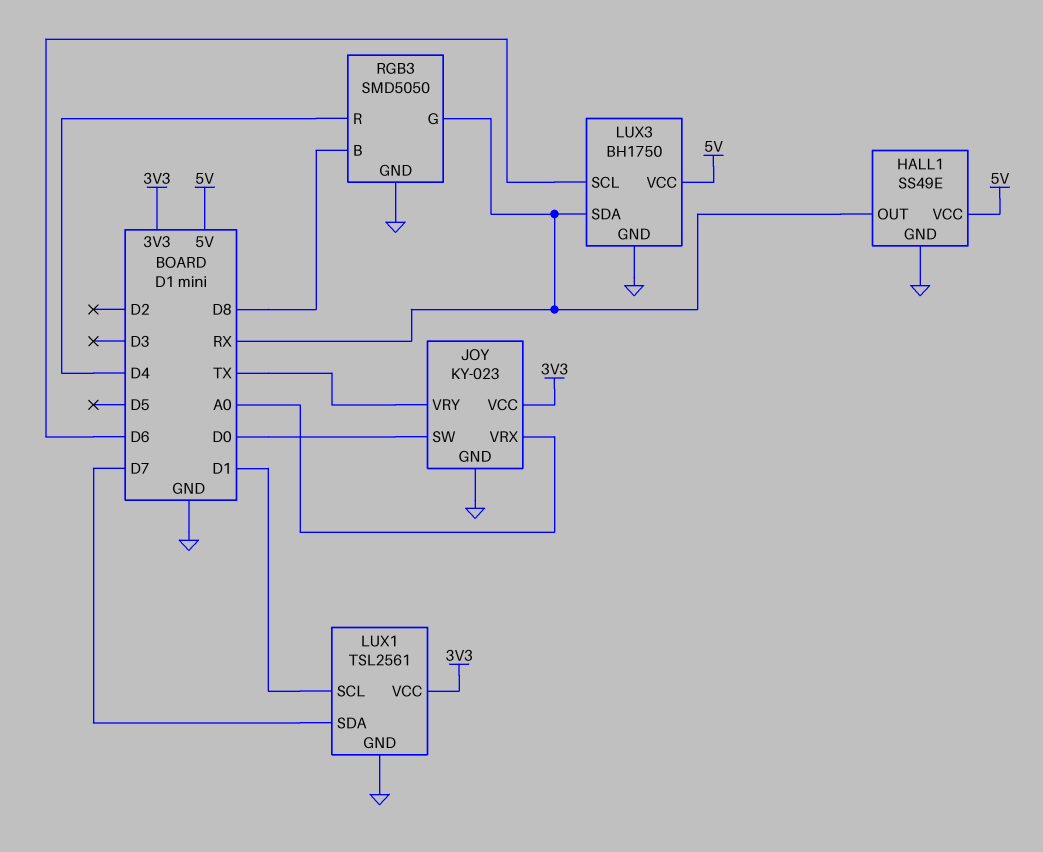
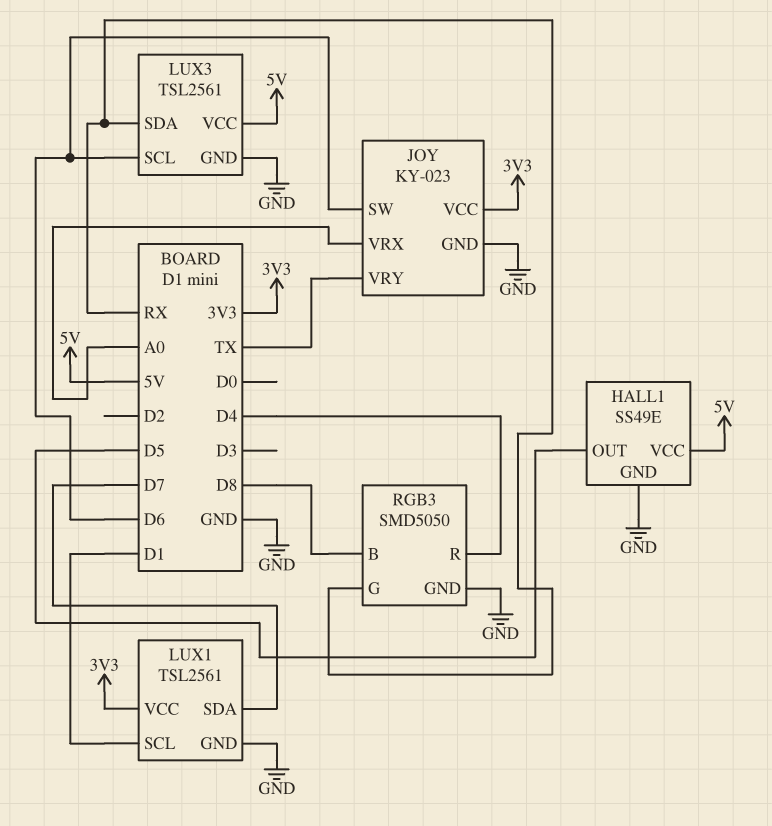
HALL1 pin OUT: RX -> D5
JOY pin SW: D0 -> D6
LUX3: BH1750 -> TSL2561

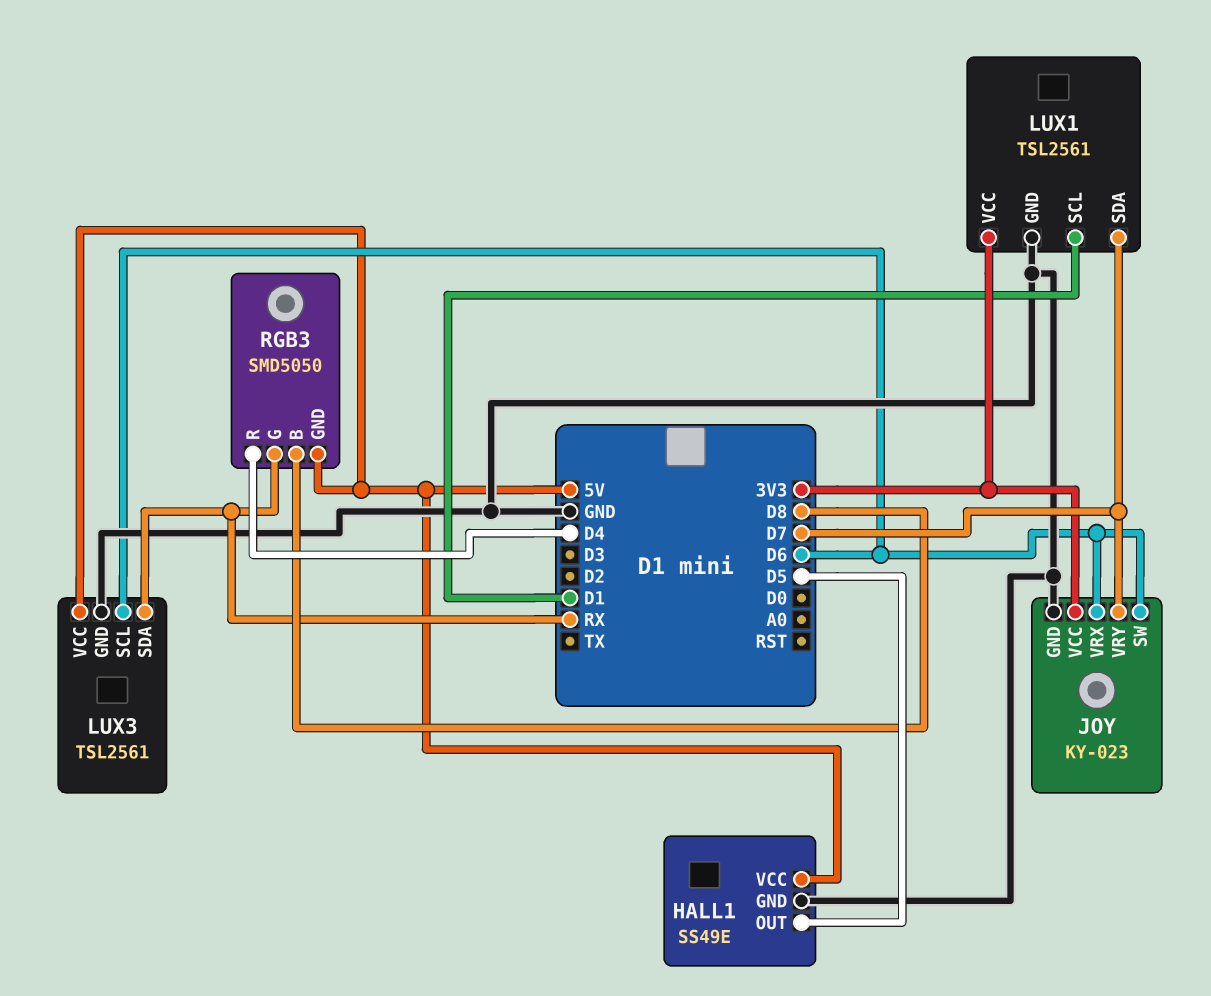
JOY pin VRX: A0 -> D6
JOY pin VRY: TX -> D7
RGB3 pin GND: GND -> 5V

